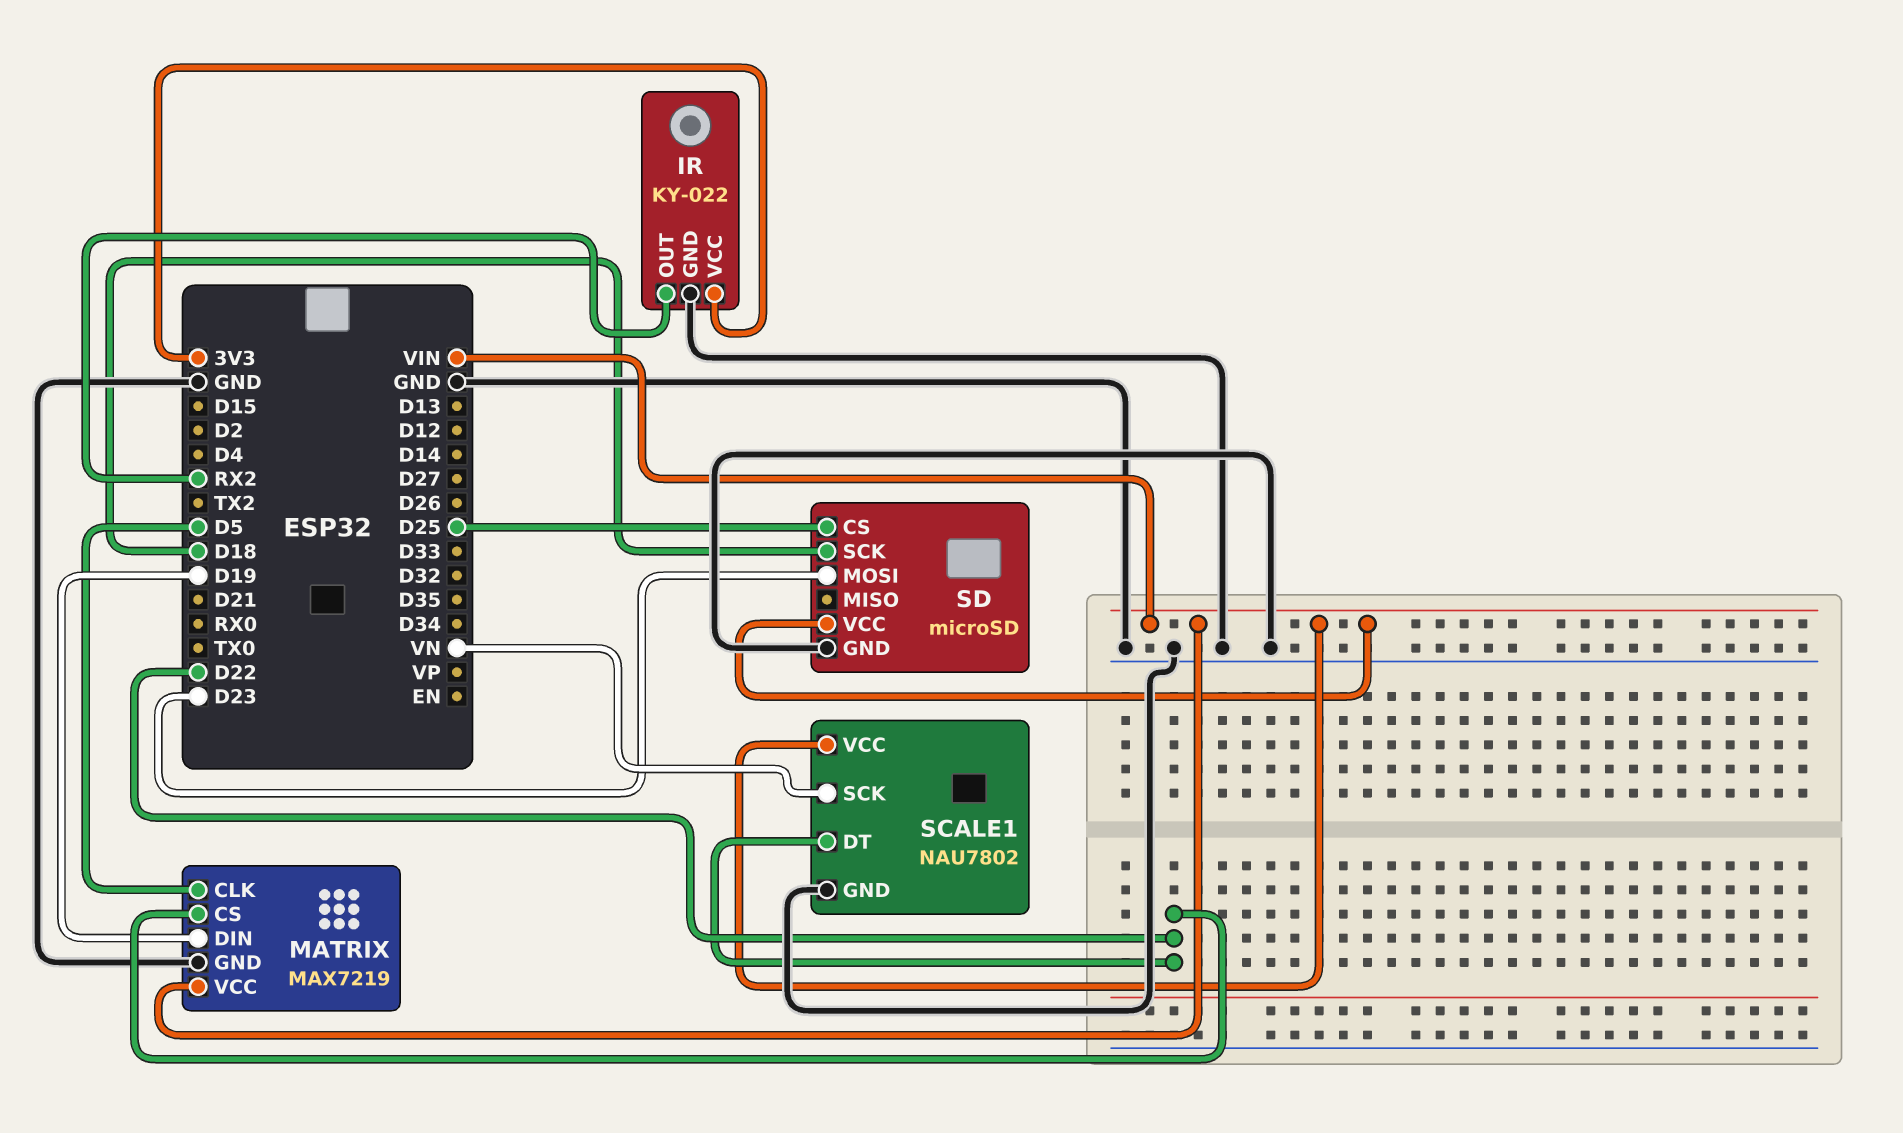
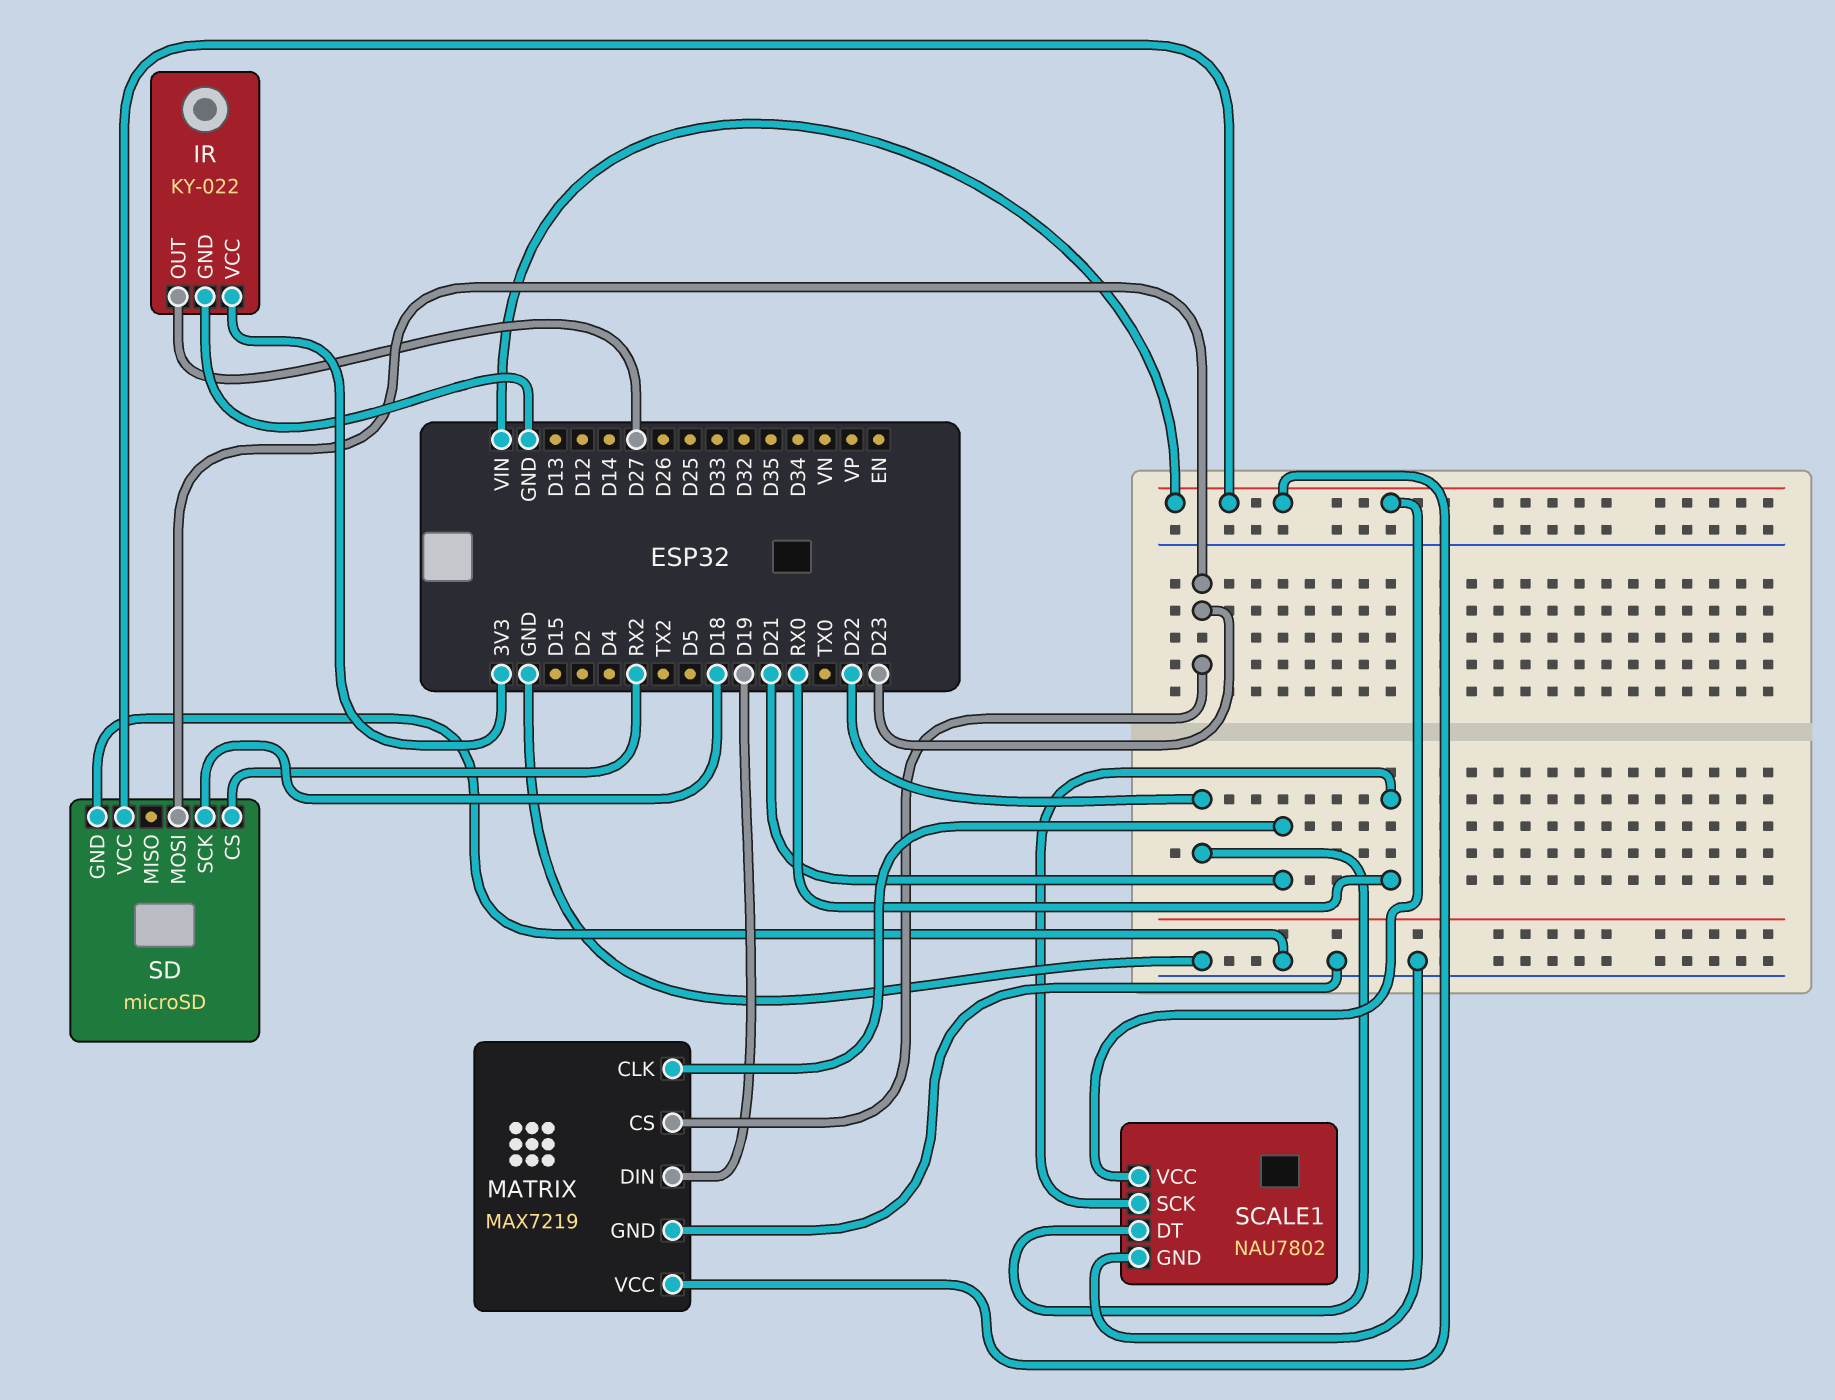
IR pin OUT: RX2 -> D27
MATRIX pin CLK: D5 -> D21
MATRIX pin CS: D22 -> D23
SCALE1 pin SCK: VN -> RX0
SD pin CS: D25 -> RX2

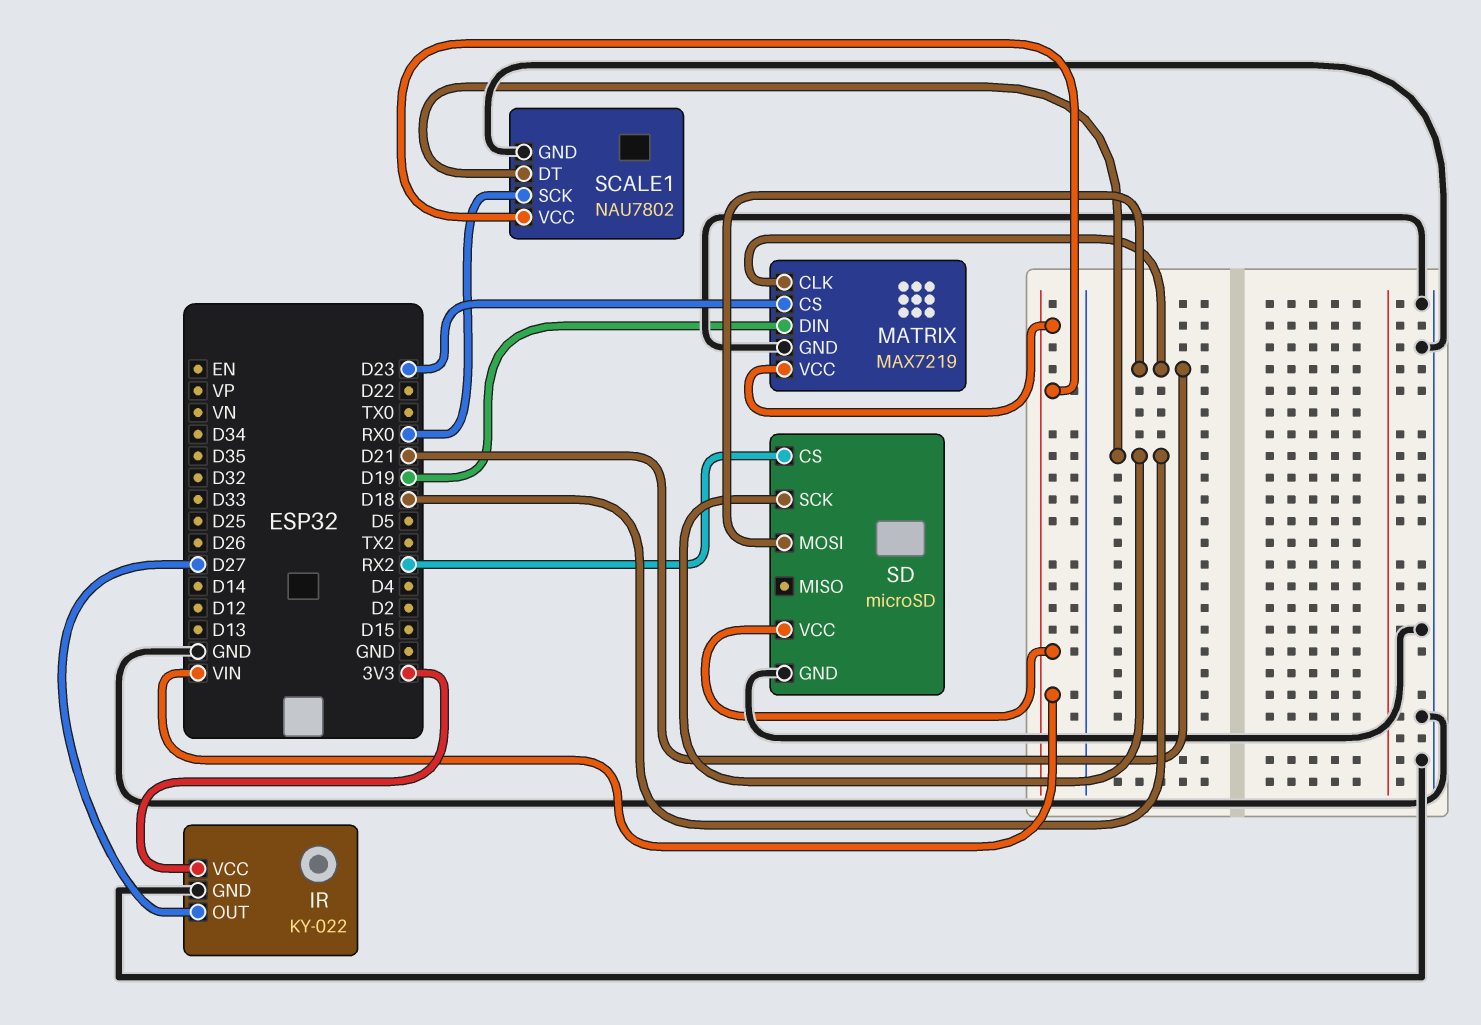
SCALE1 pin DT: D22 -> D18
SD pin MOSI: D23 -> D21

